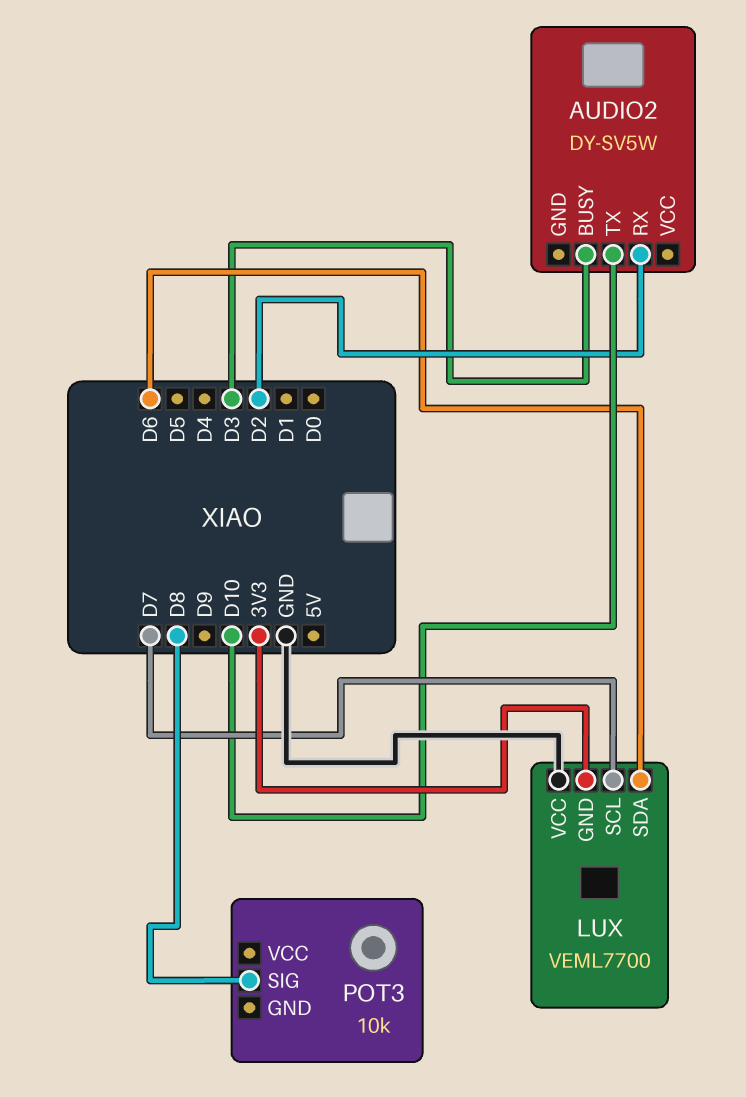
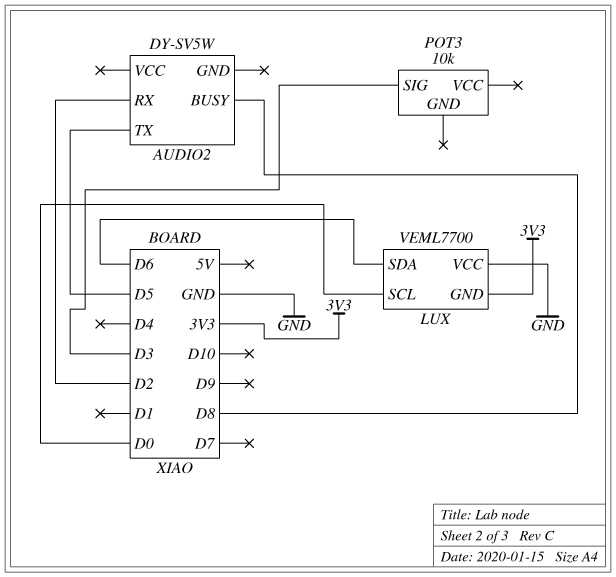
AUDIO2 pin BUSY: D3 -> D8
AUDIO2 pin TX: D10 -> D5
LUX pin SCL: D7 -> D0
POT3 pin SIG: D8 -> D3

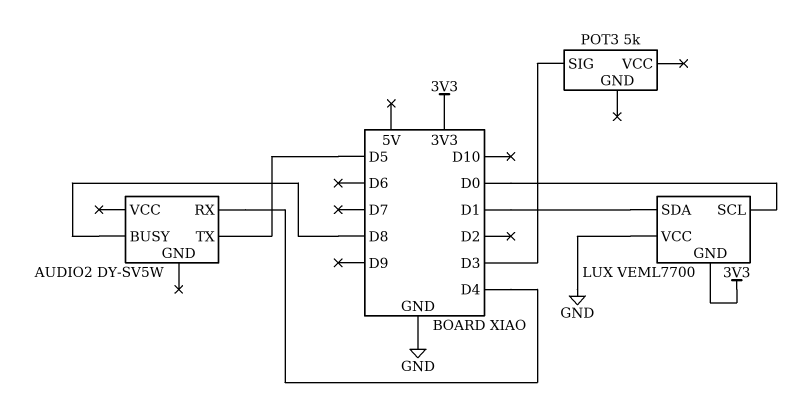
AUDIO2 pin RX: D2 -> D4
LUX pin SDA: D6 -> D1
POT3: 10k -> 5k

